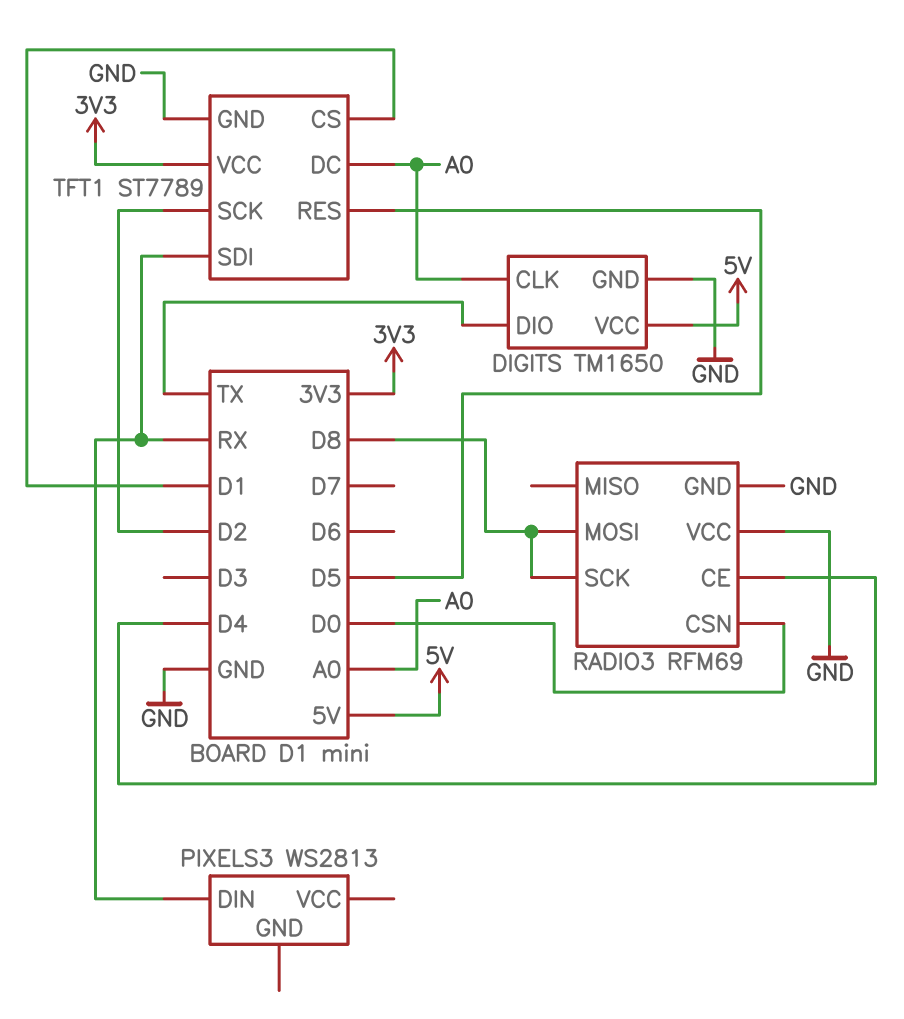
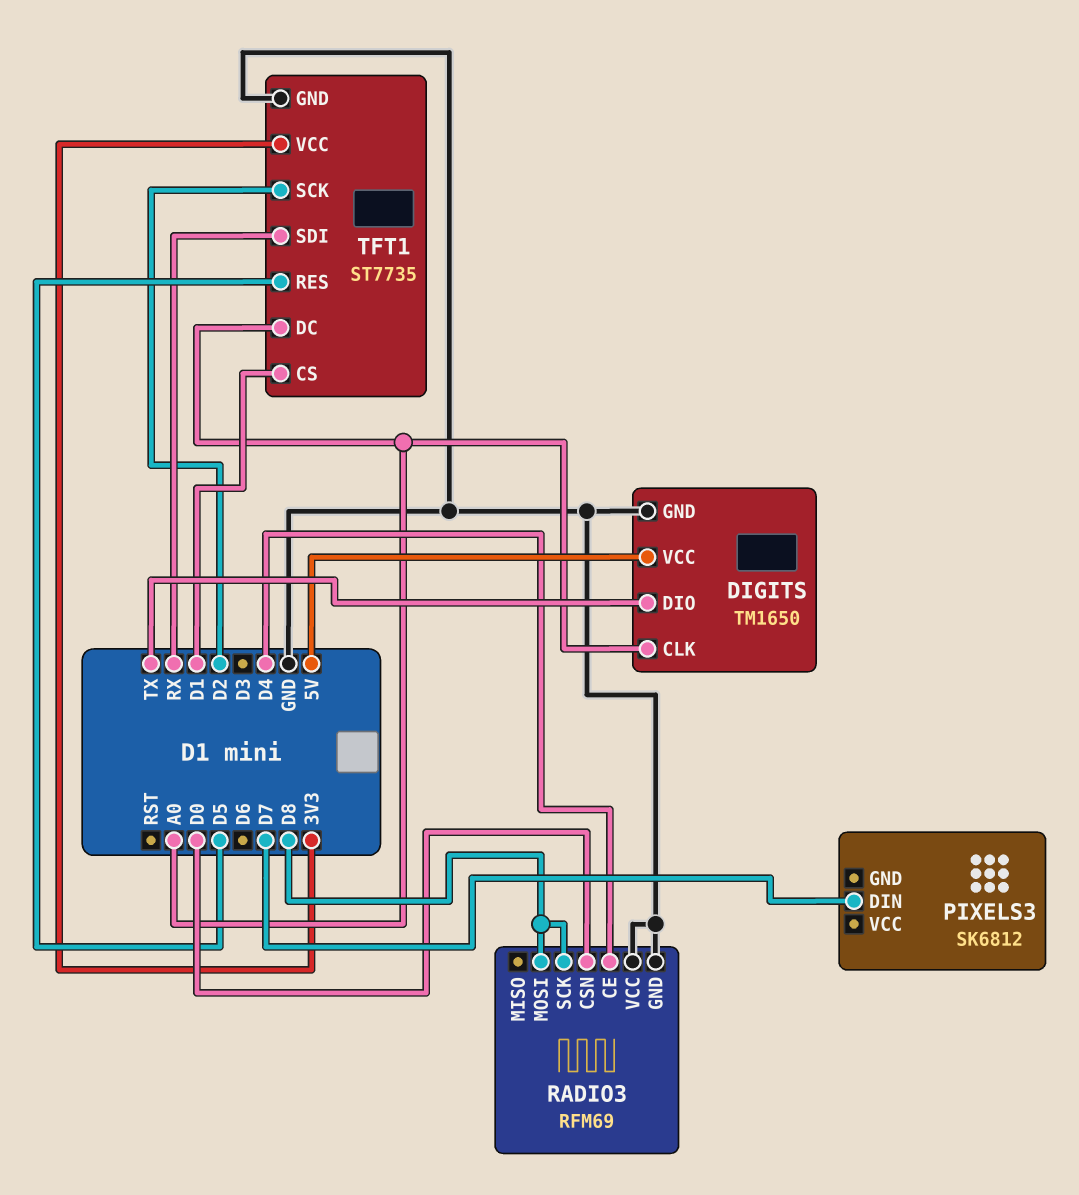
PIXELS3: WS2813 -> SK6812
PIXELS3 pin DIN: RX -> D7
TFT1: ST7789 -> ST7735

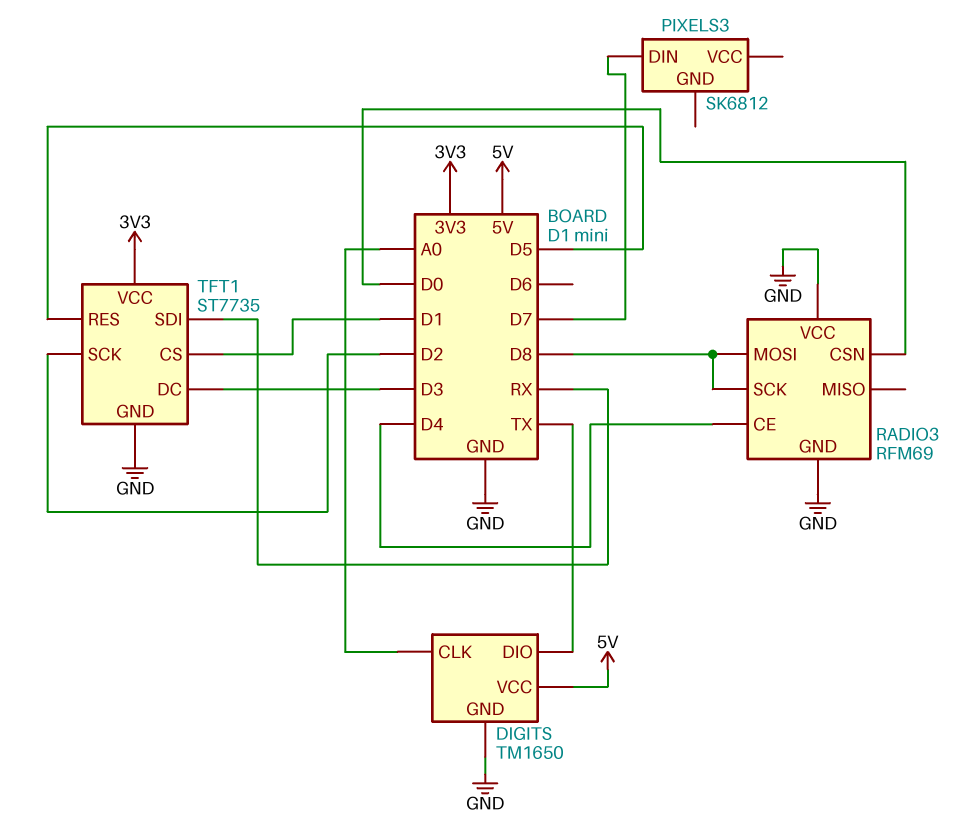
TFT1 pin DC: A0 -> D3

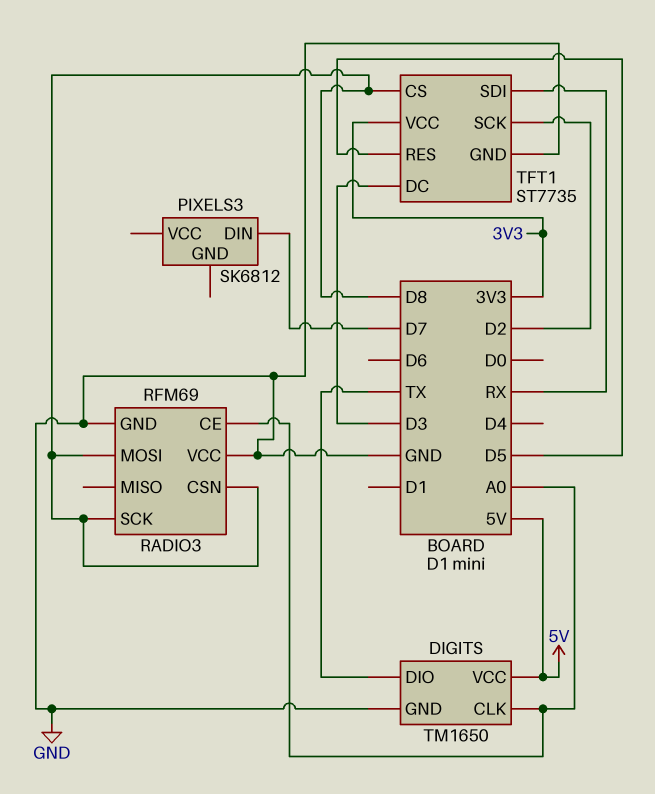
RADIO3 pin CE: D4 -> A0
RADIO3 pin CSN: D0 -> D8
TFT1 pin CS: D1 -> D8

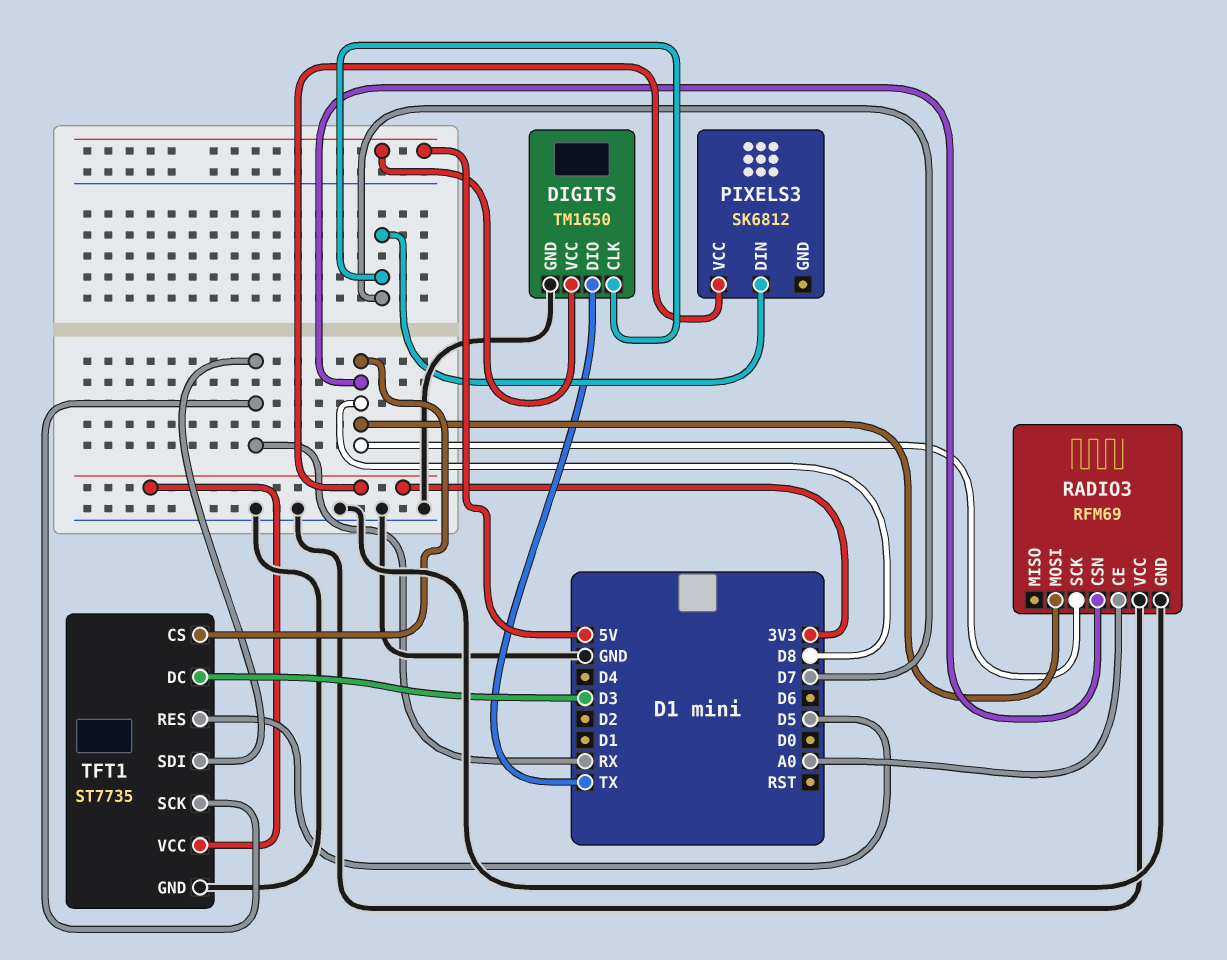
DIGITS pin CLK: A0 -> D7
PIXELS3 pin VCC: none -> 3V3
TFT1 pin SCK: D2 -> RX

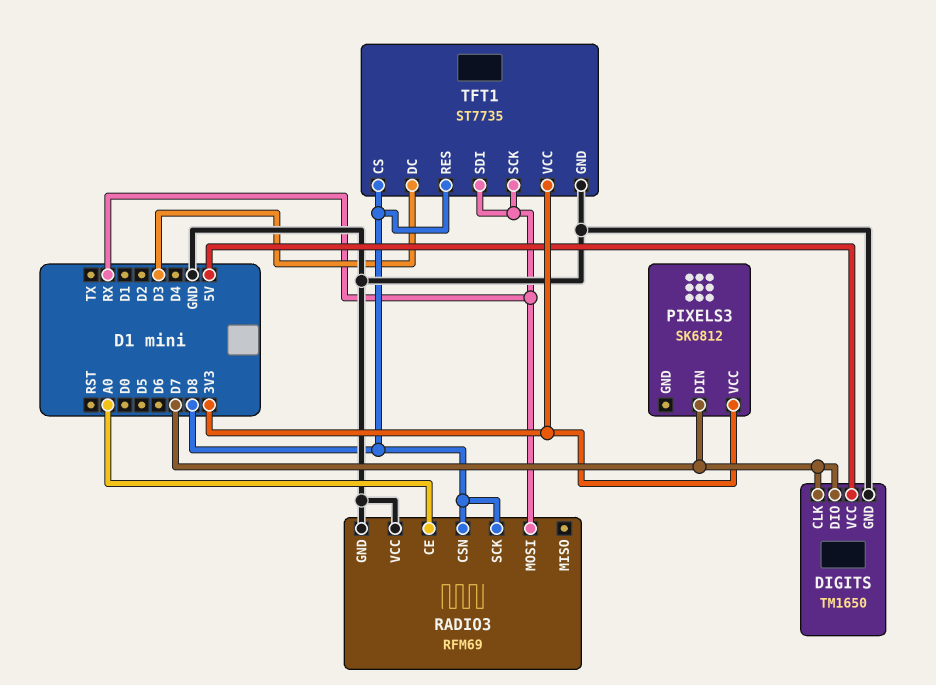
DIGITS pin DIO: TX -> D7
RADIO3 pin MOSI: D8 -> RX
TFT1 pin RES: D5 -> D8

